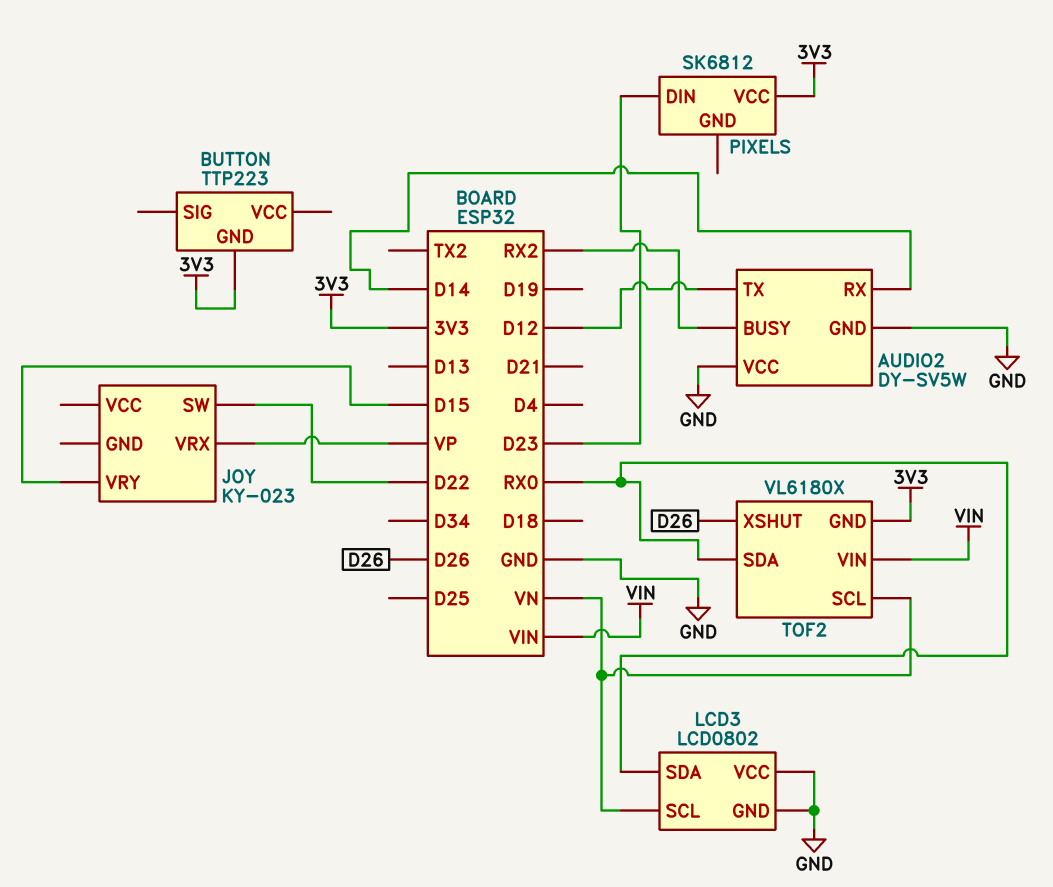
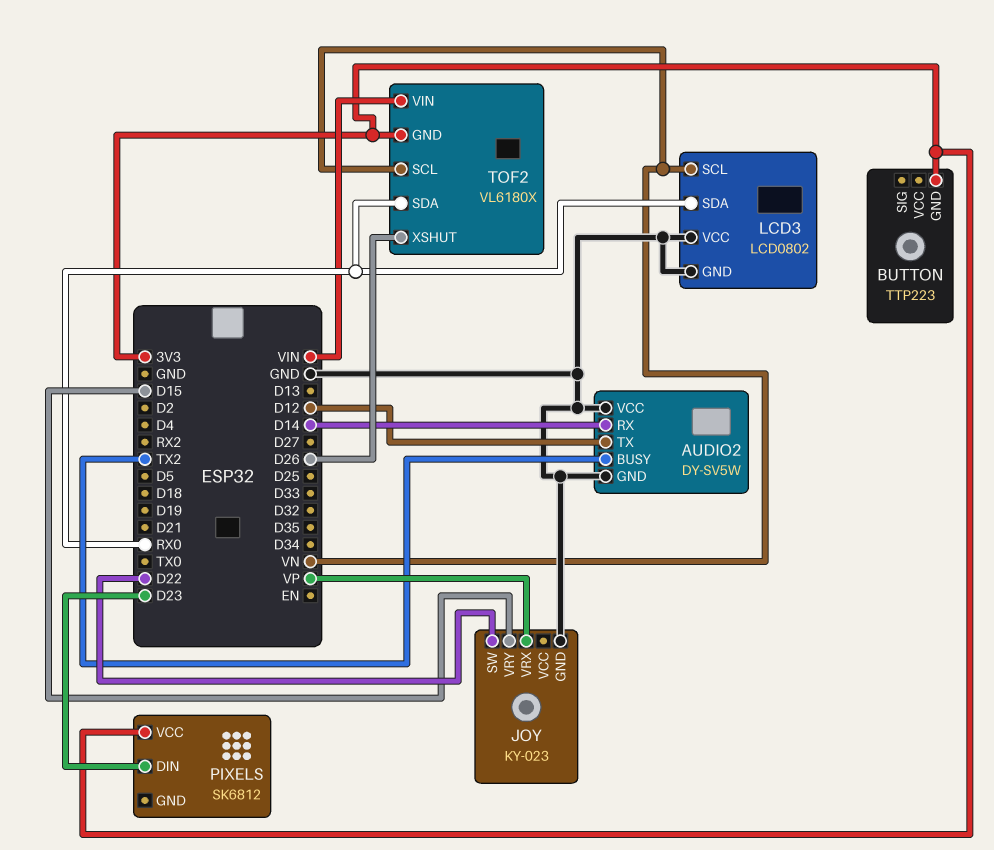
AUDIO2 pin BUSY: RX2 -> TX2
JOY pin GND: none -> GND

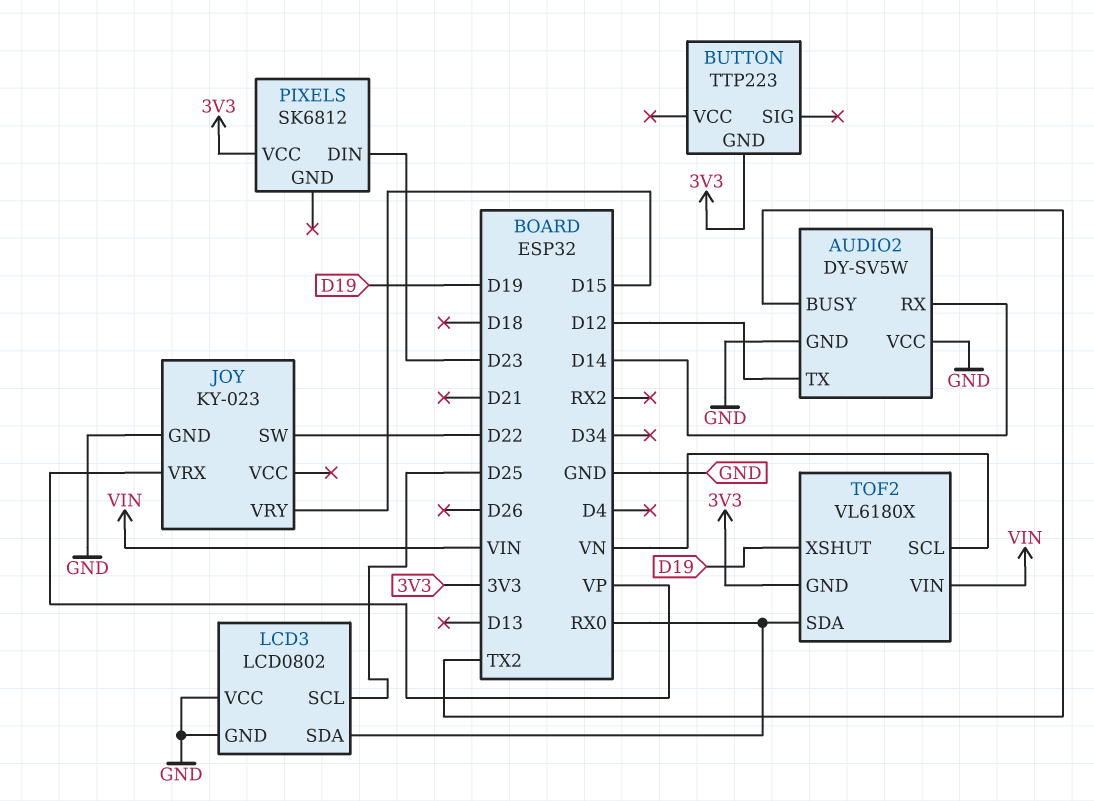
LCD3 pin SCL: VN -> D25
TOF2 pin XSHUT: D26 -> D19

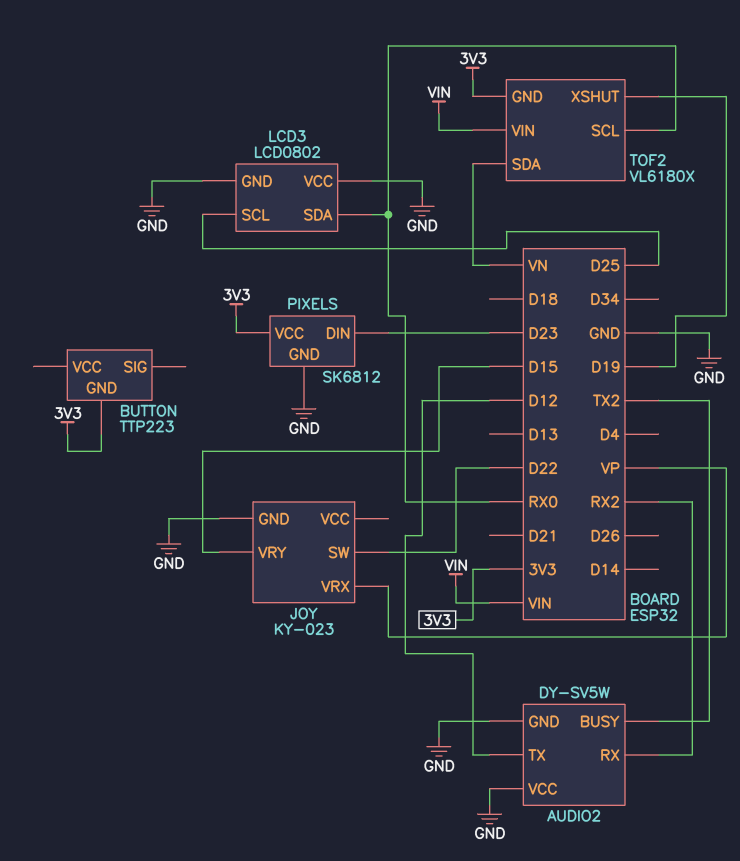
AUDIO2 pin RX: D14 -> RX2
PIXELS pin GND: none -> GND
TOF2 pin SCL: VN -> RX0
TOF2 pin SDA: RX0 -> VN

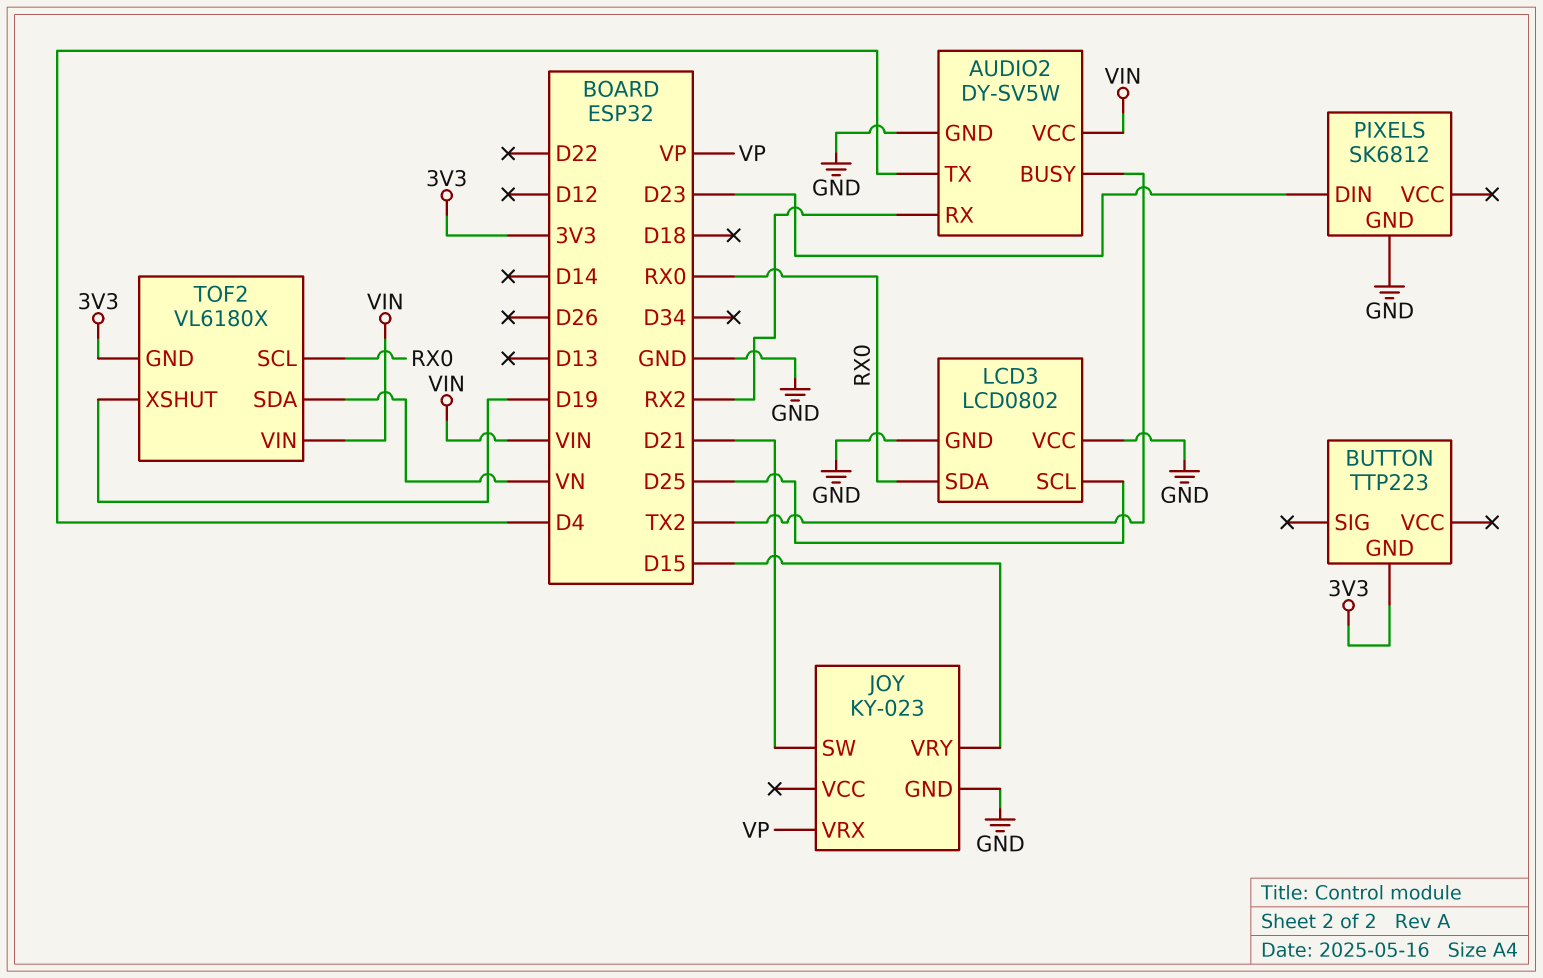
AUDIO2 pin TX: D12 -> D4
AUDIO2 pin VCC: GND -> VIN
JOY pin SW: D22 -> D21
PIXELS pin VCC: 3V3 -> none

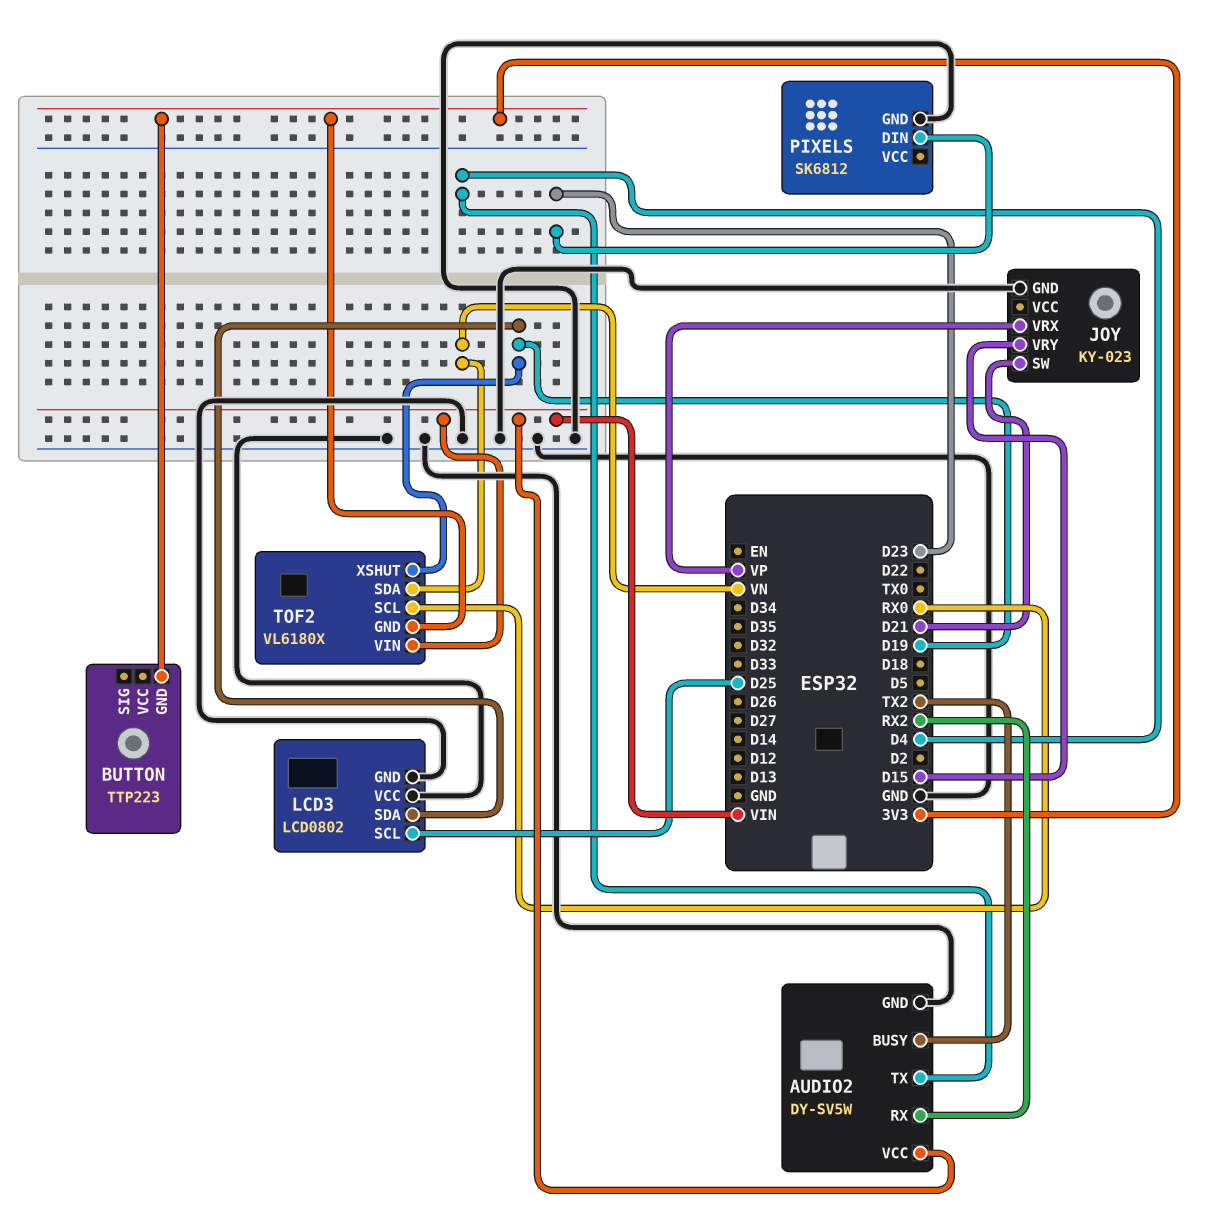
LCD3 pin SDA: RX0 -> D19

